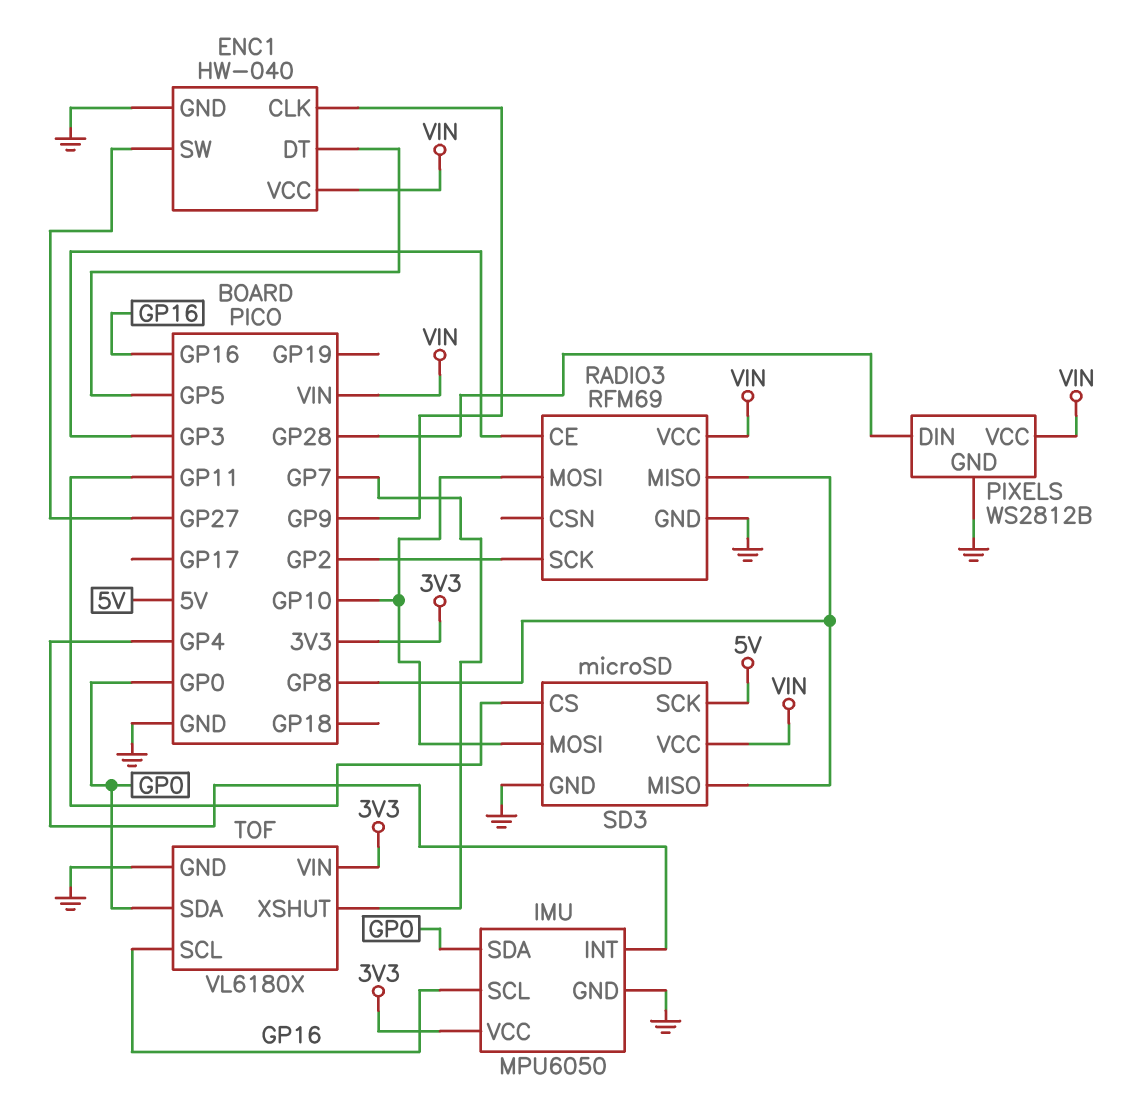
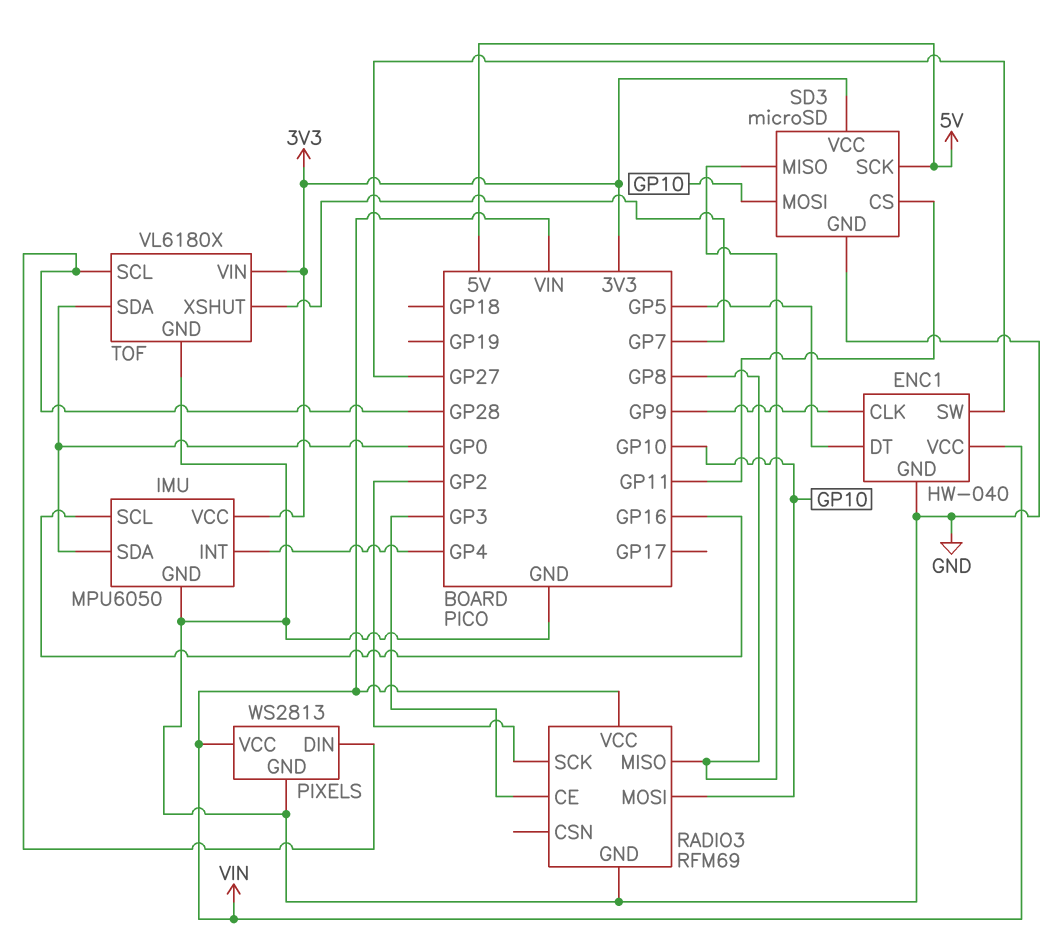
PIXELS: WS2812B -> WS2813
SD3 pin VCC: VIN -> 3V3
TOF pin SCL: GP16 -> GP28

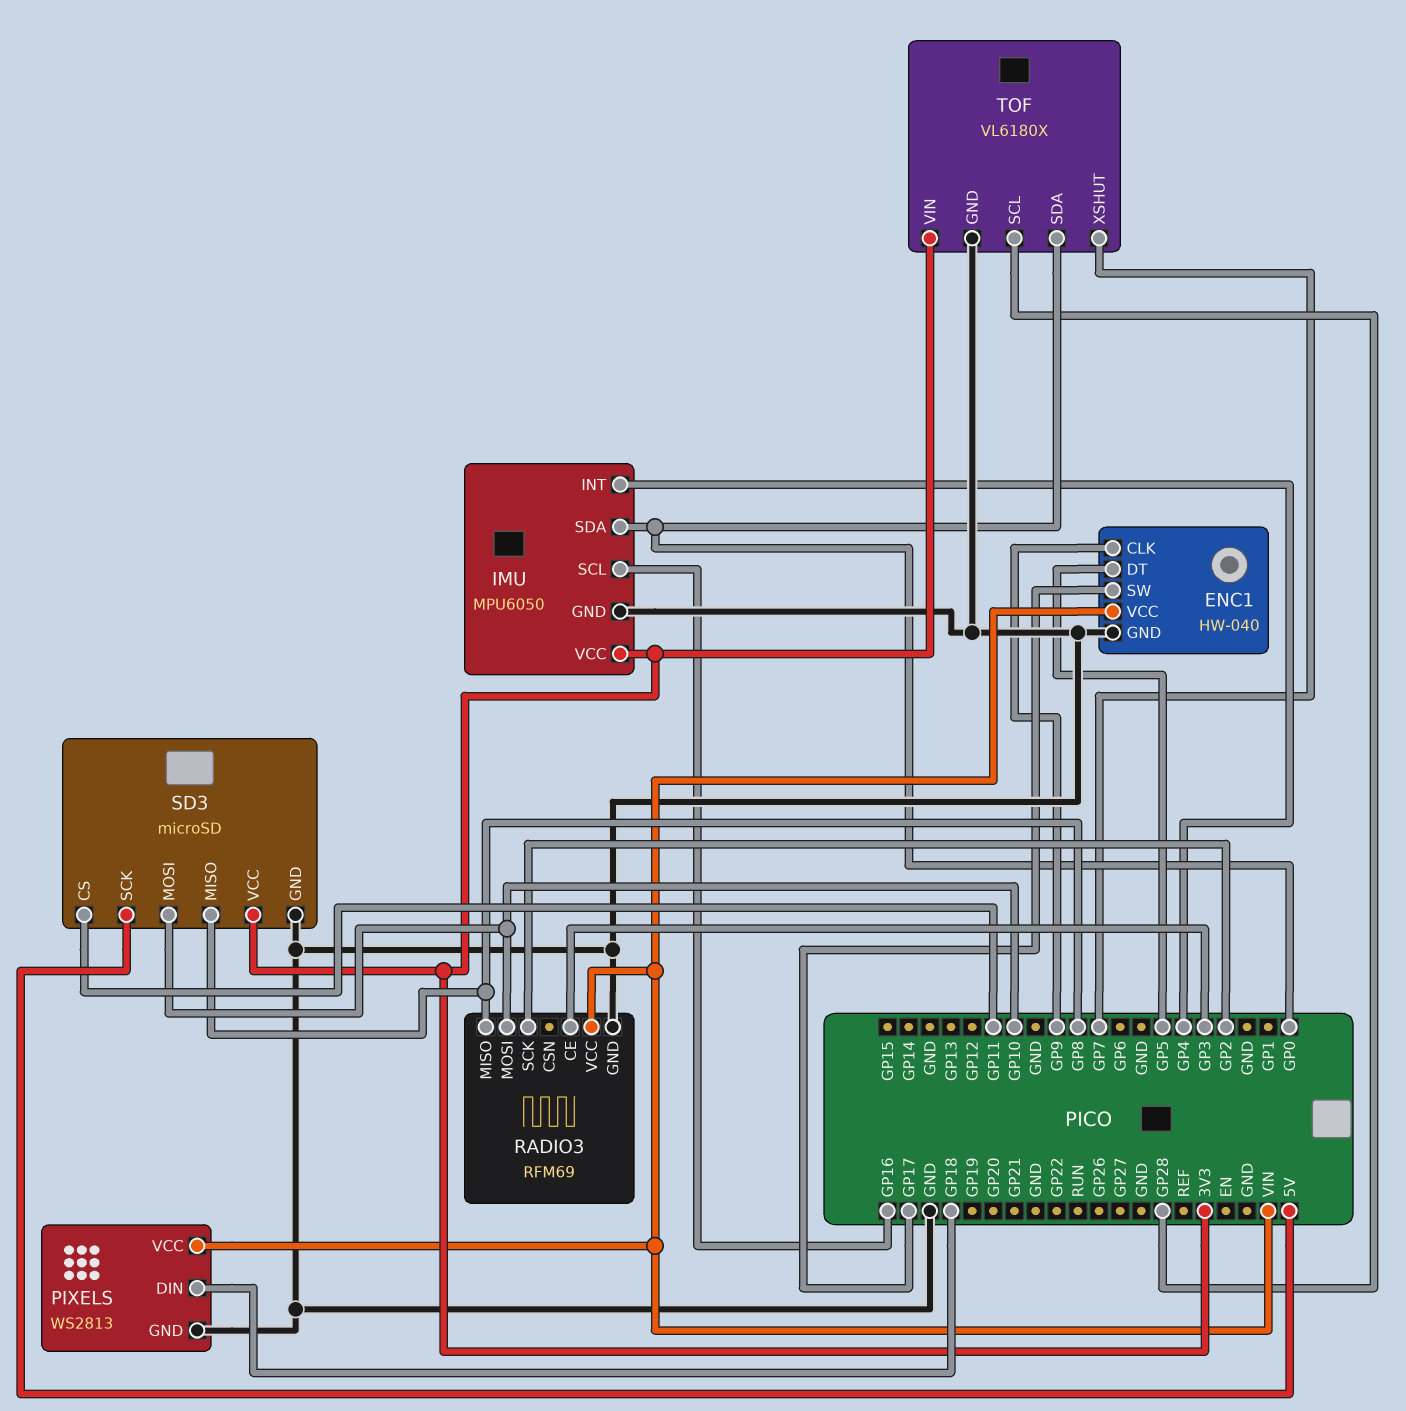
ENC1 pin SW: GP27 -> GP17
PIXELS pin DIN: GP28 -> GP18

